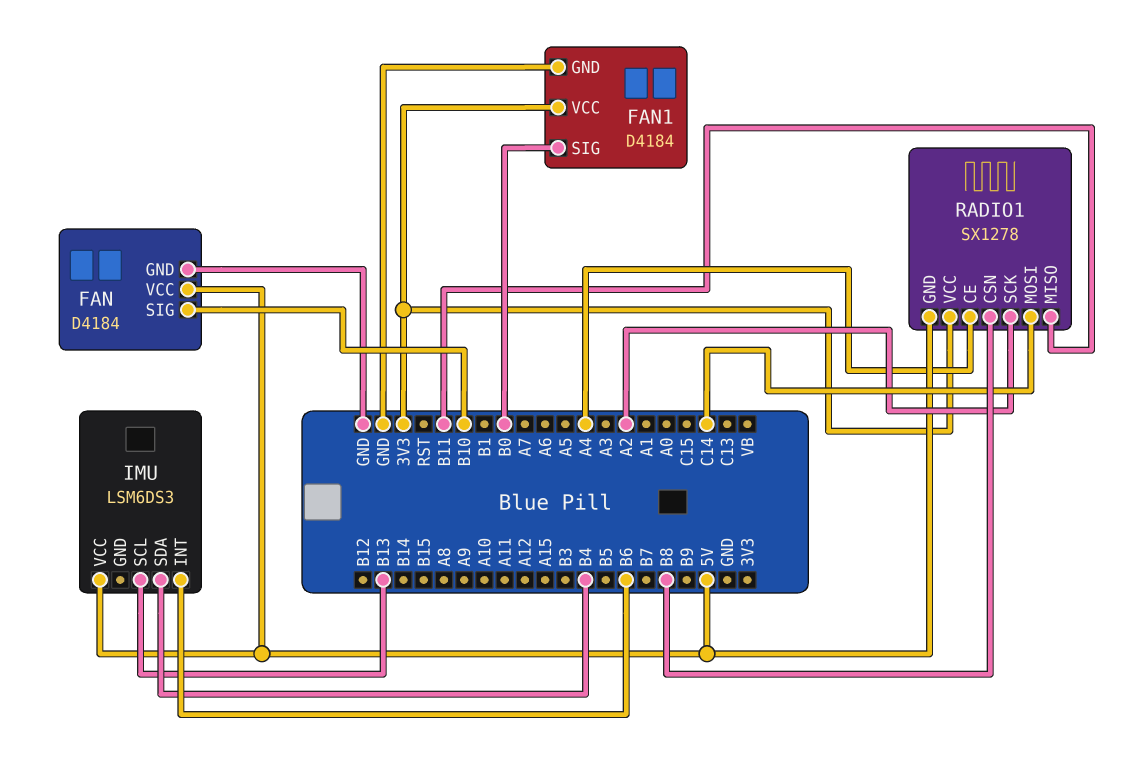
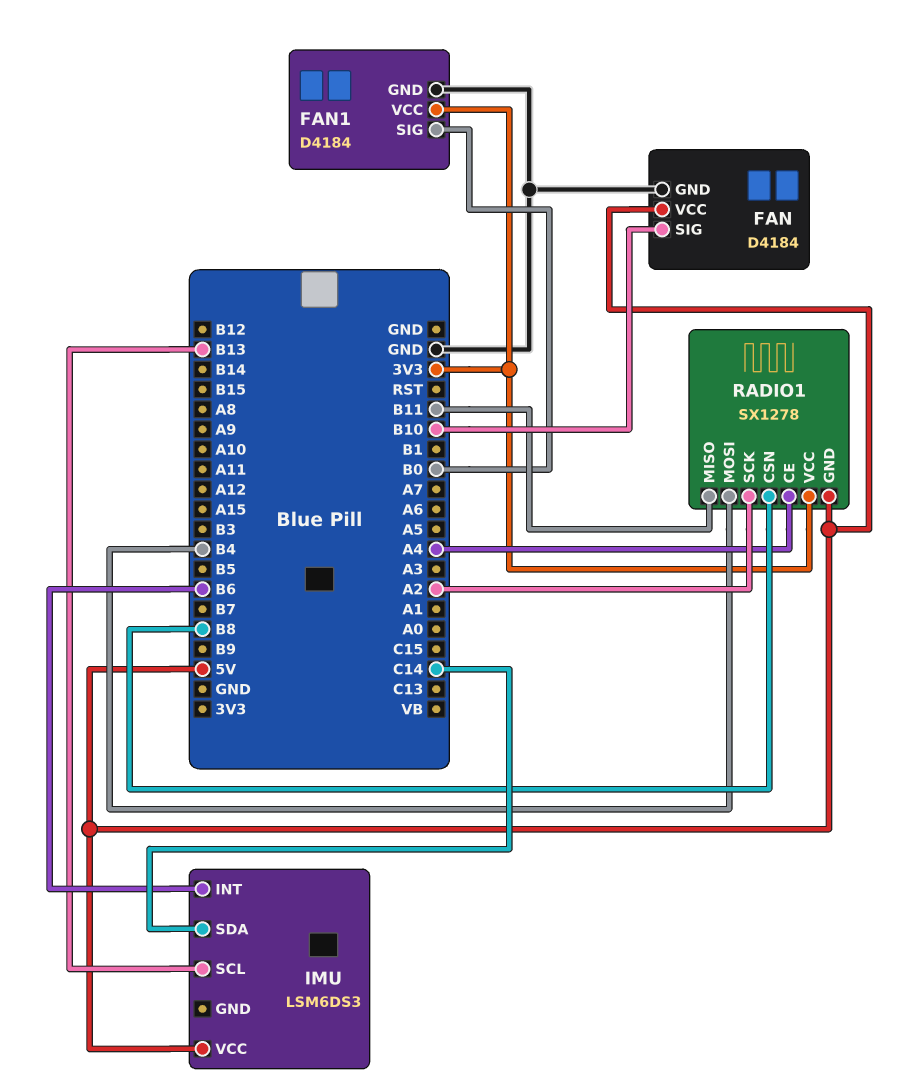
IMU pin SDA: B4 -> C14
RADIO1 pin MOSI: C14 -> B4

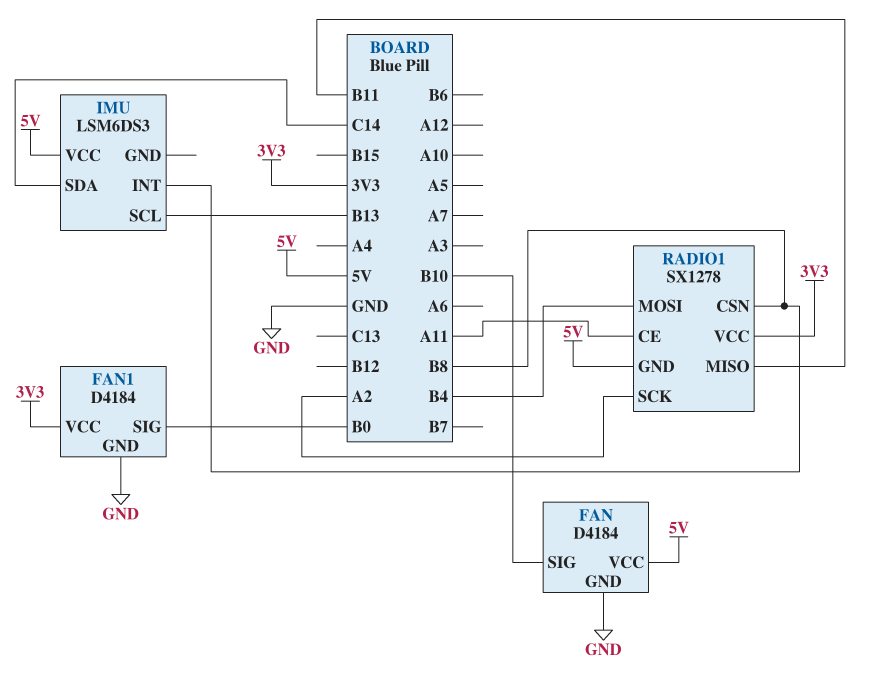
IMU pin INT: B6 -> B8
RADIO1 pin CE: A4 -> A11

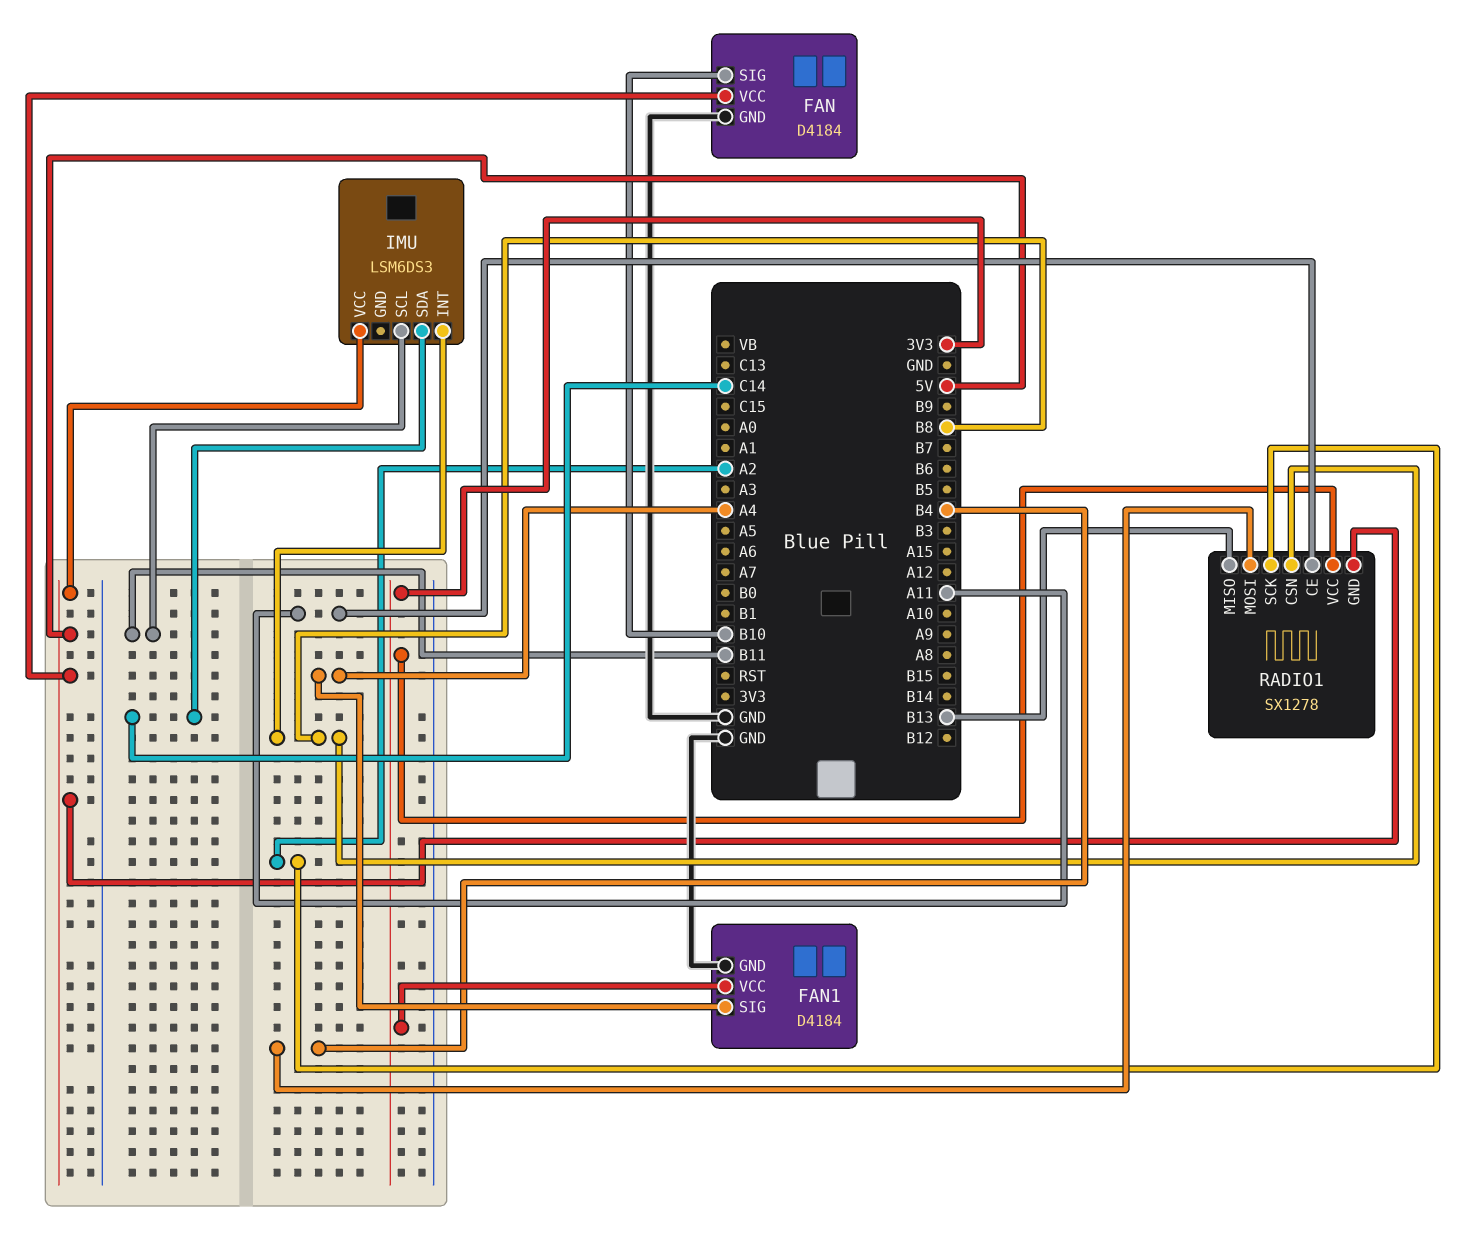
FAN1 pin SIG: B0 -> A4
IMU pin SCL: B13 -> B11
RADIO1 pin MISO: B11 -> B13

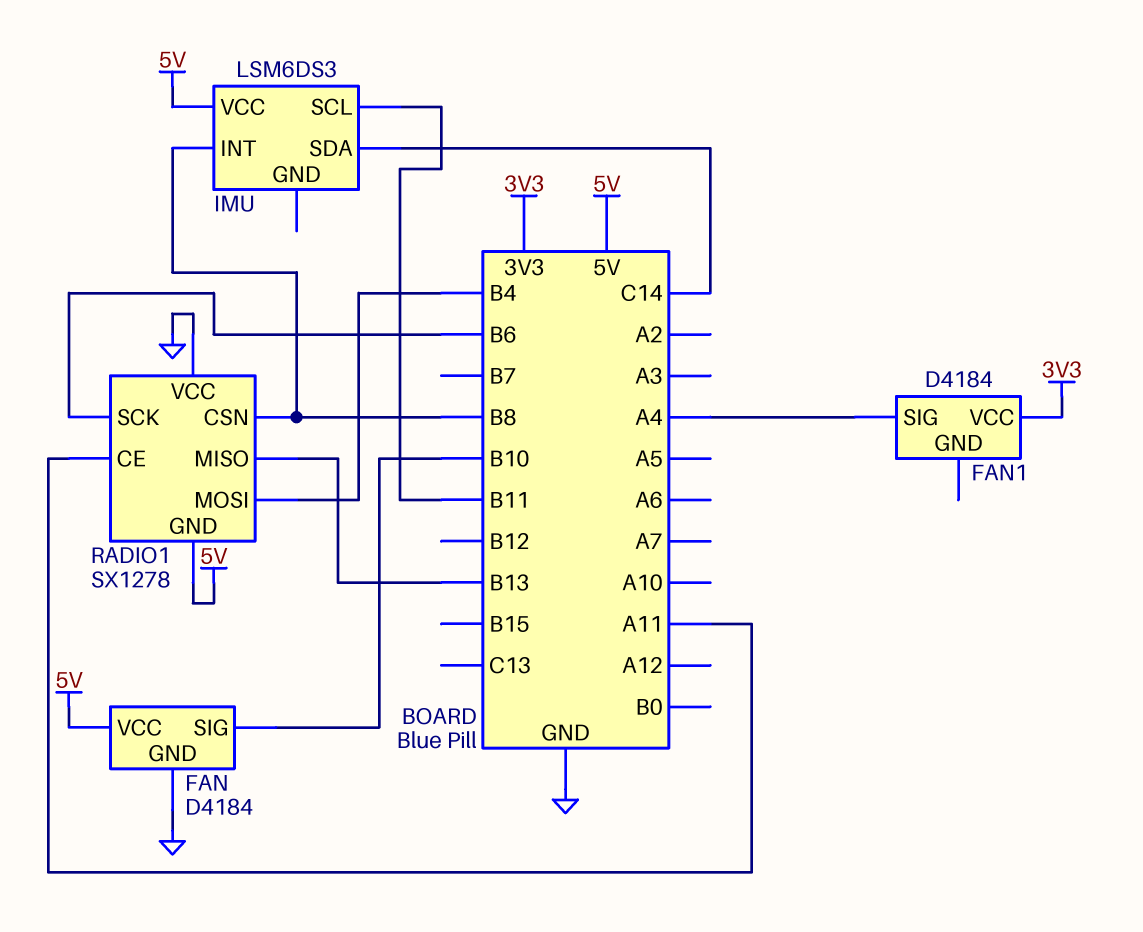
FAN1 pin GND: GND -> none
RADIO1 pin SCK: A2 -> B6
RADIO1 pin VCC: 3V3 -> GND

